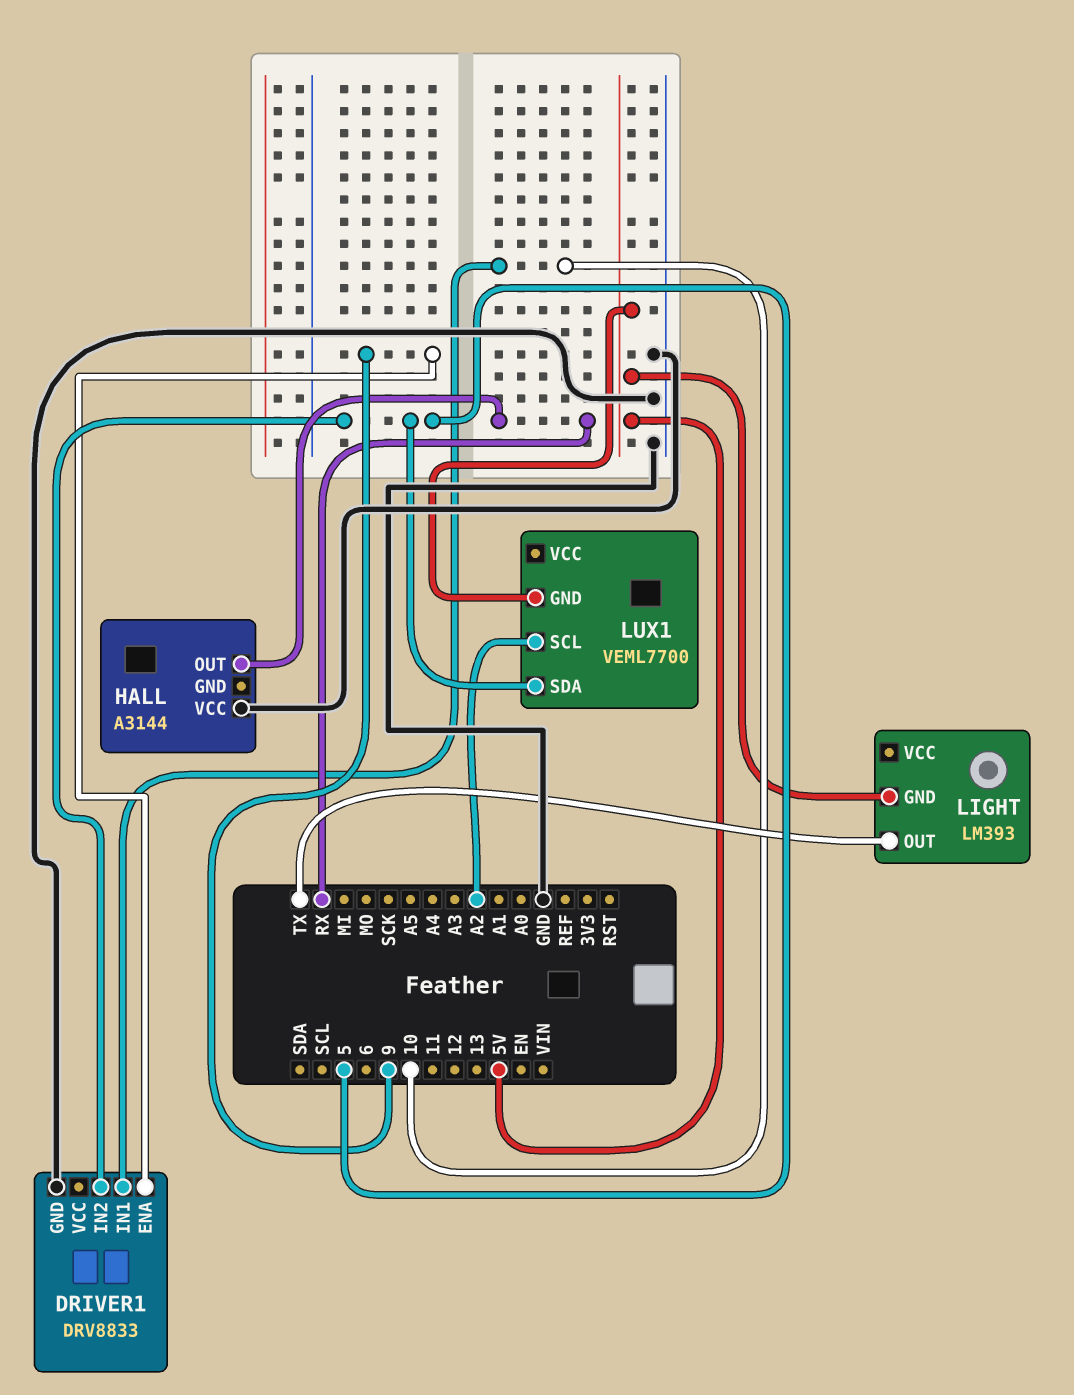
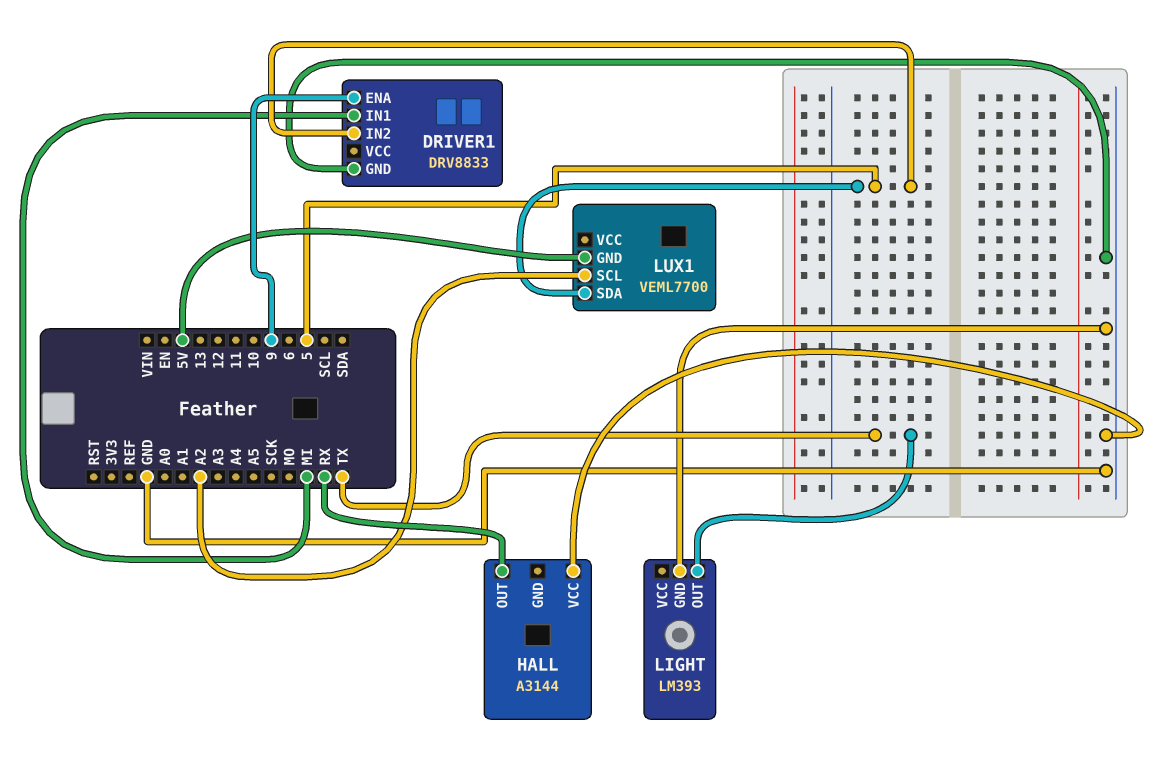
DRIVER1 pin IN1: 10 -> MI
LIGHT pin GND: 5V -> GND

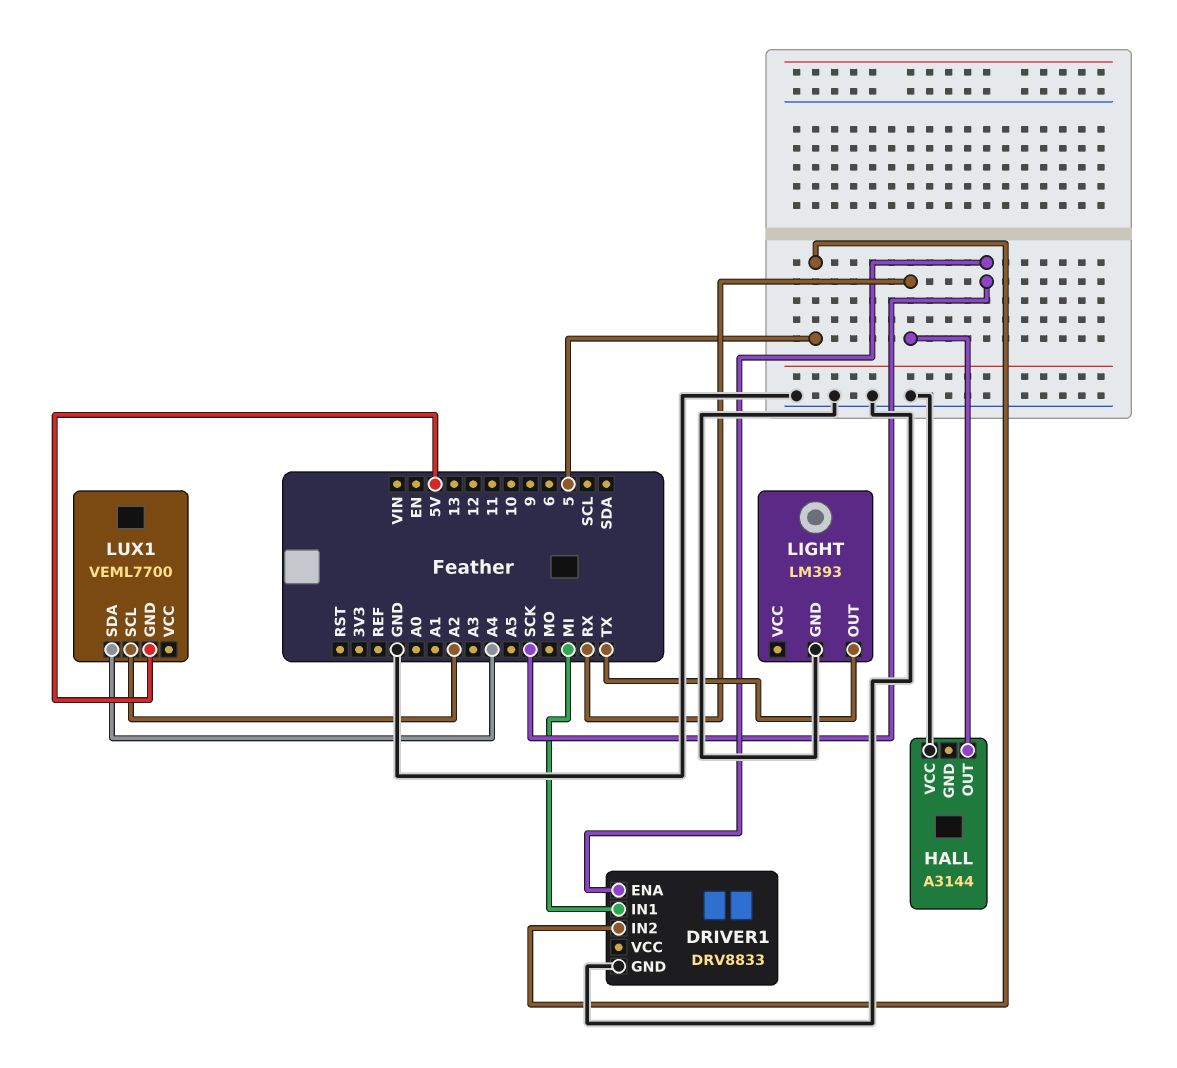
DRIVER1 pin ENA: 9 -> SCK
LUX1 pin SDA: 5 -> A4

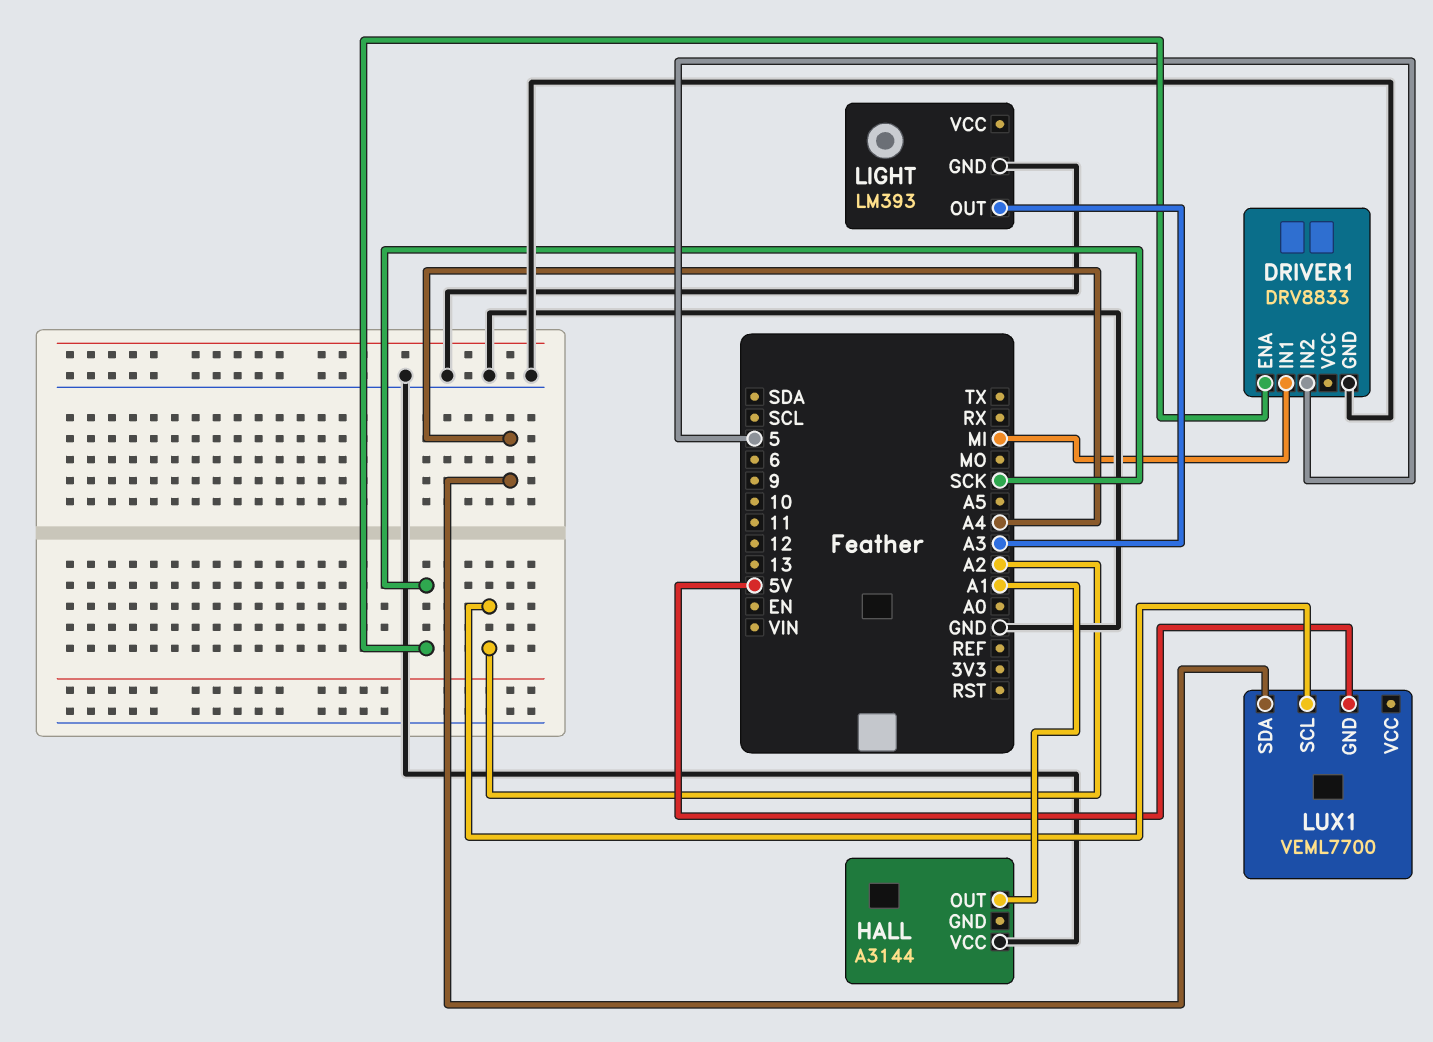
HALL pin OUT: RX -> A1
LIGHT pin OUT: TX -> A3

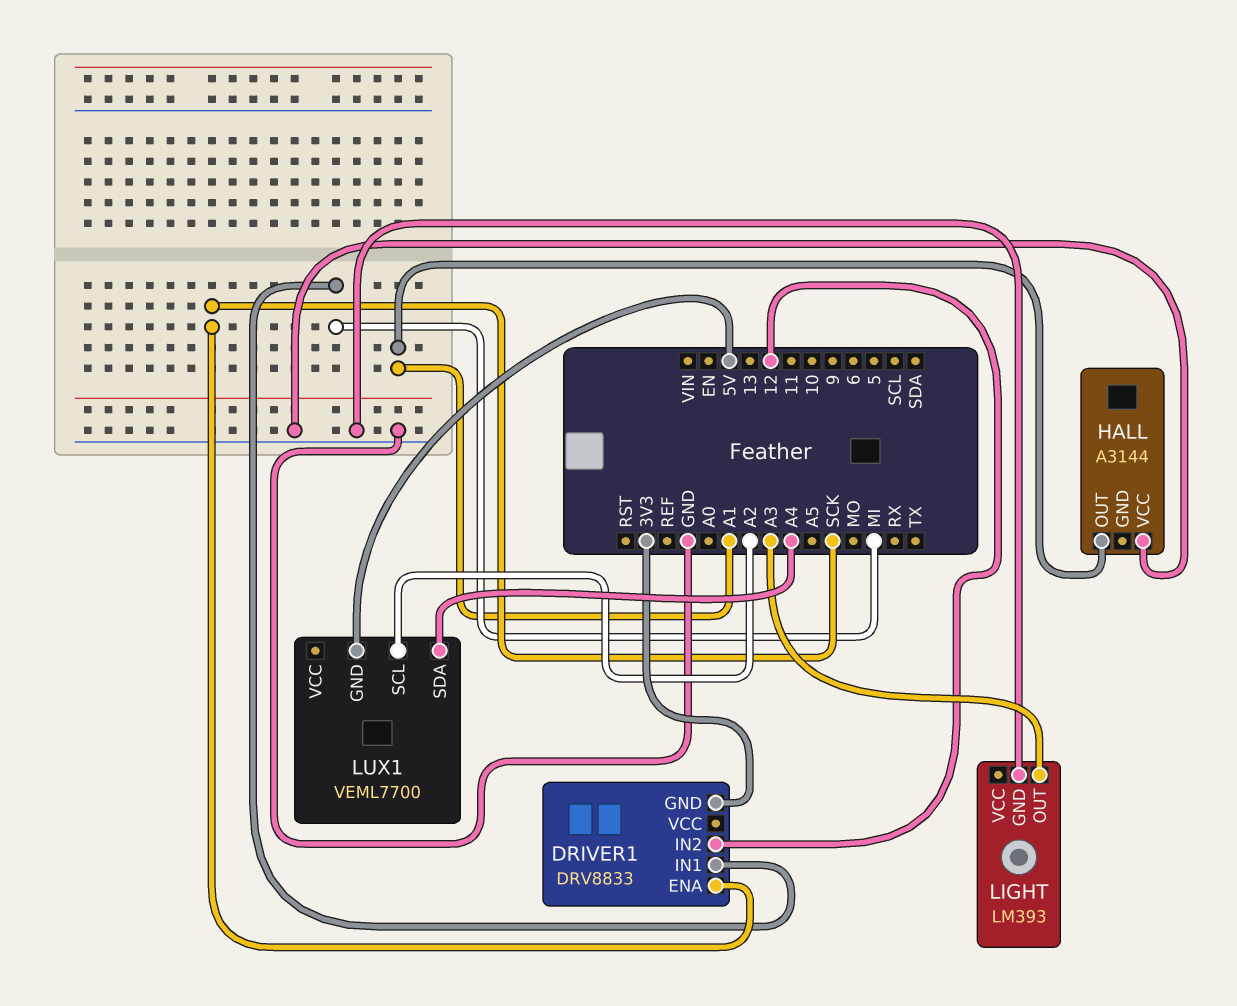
DRIVER1 pin GND: GND -> 3V3
DRIVER1 pin IN2: 5 -> 12

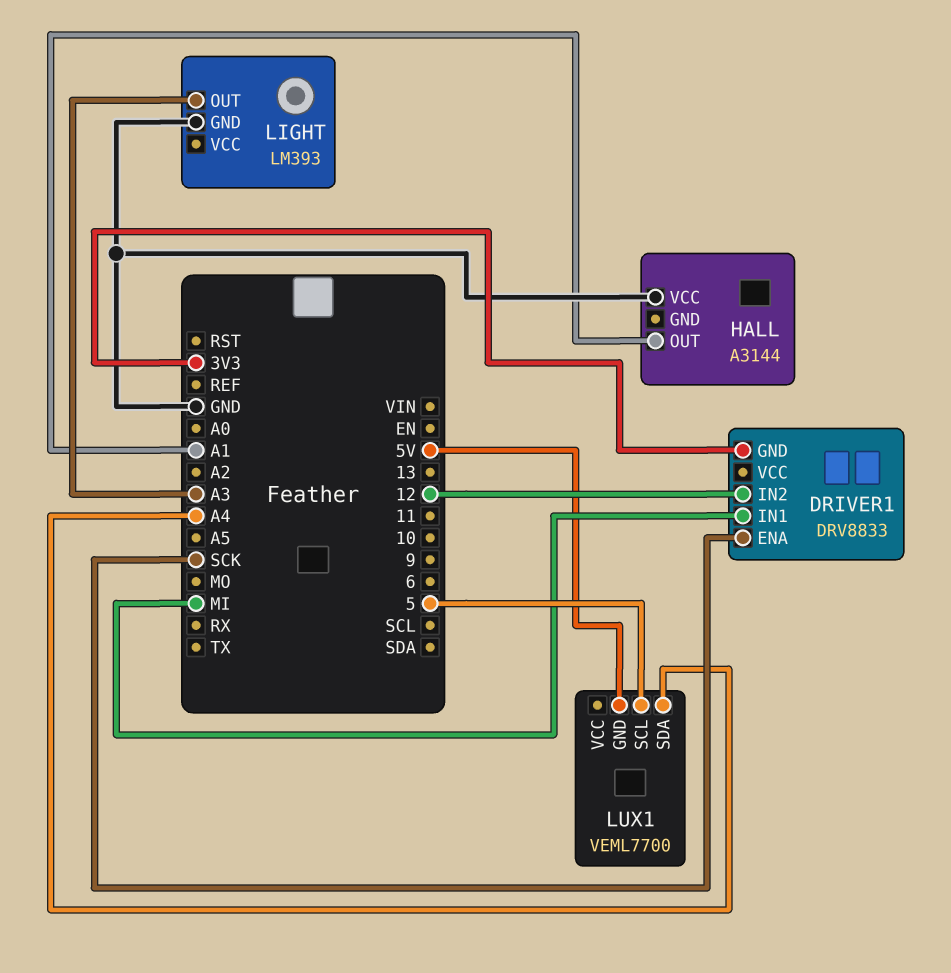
LUX1 pin SCL: A2 -> 5

